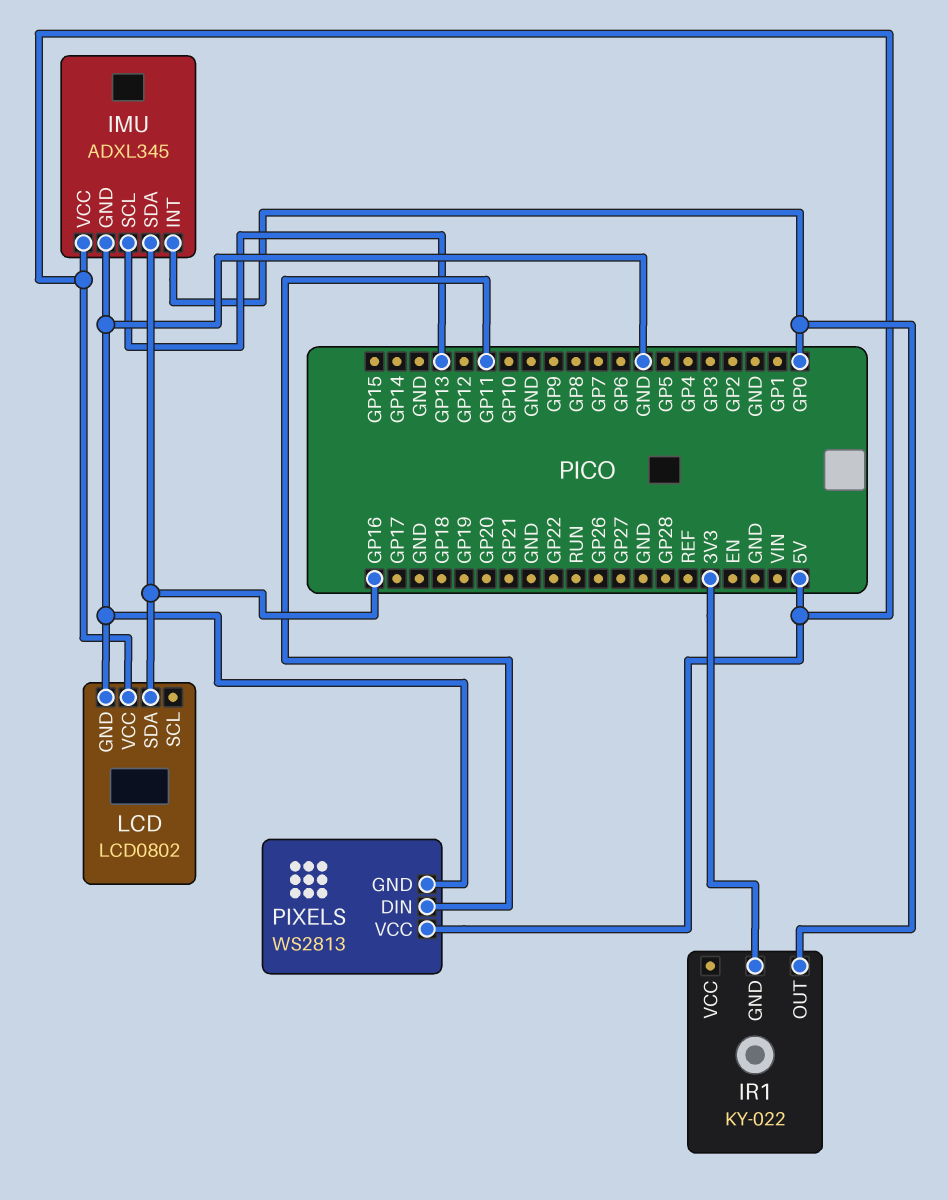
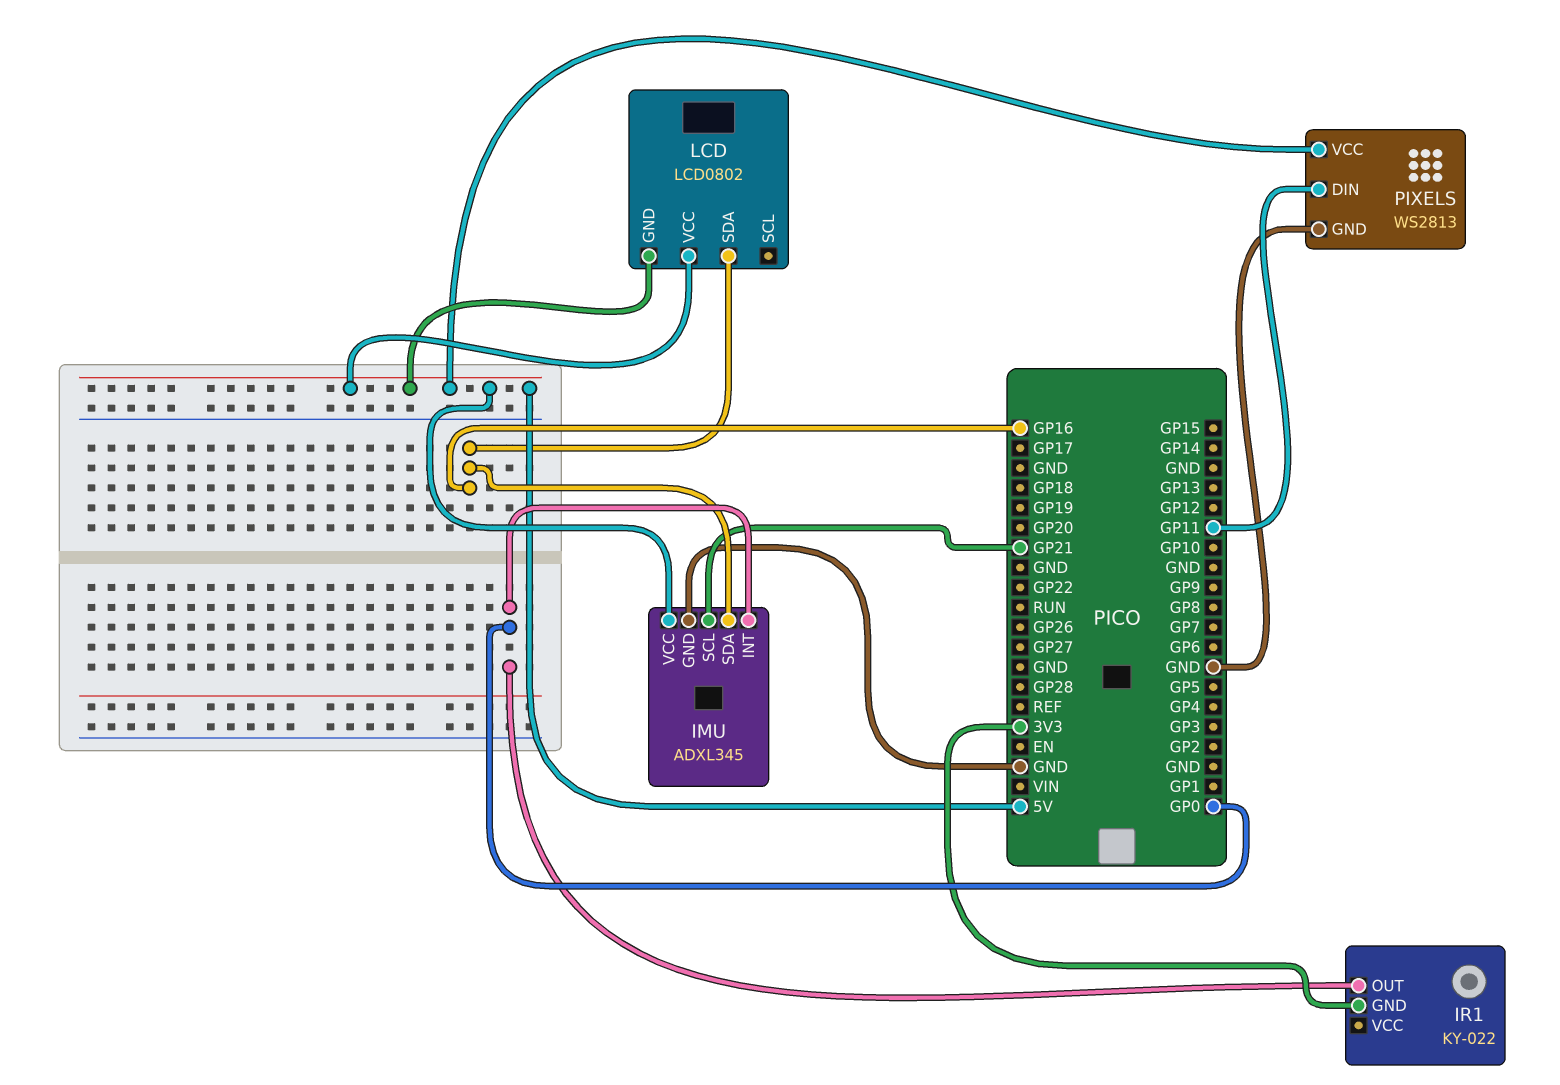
IMU pin SCL: GP13 -> GP21
LCD pin GND: GND -> 5V

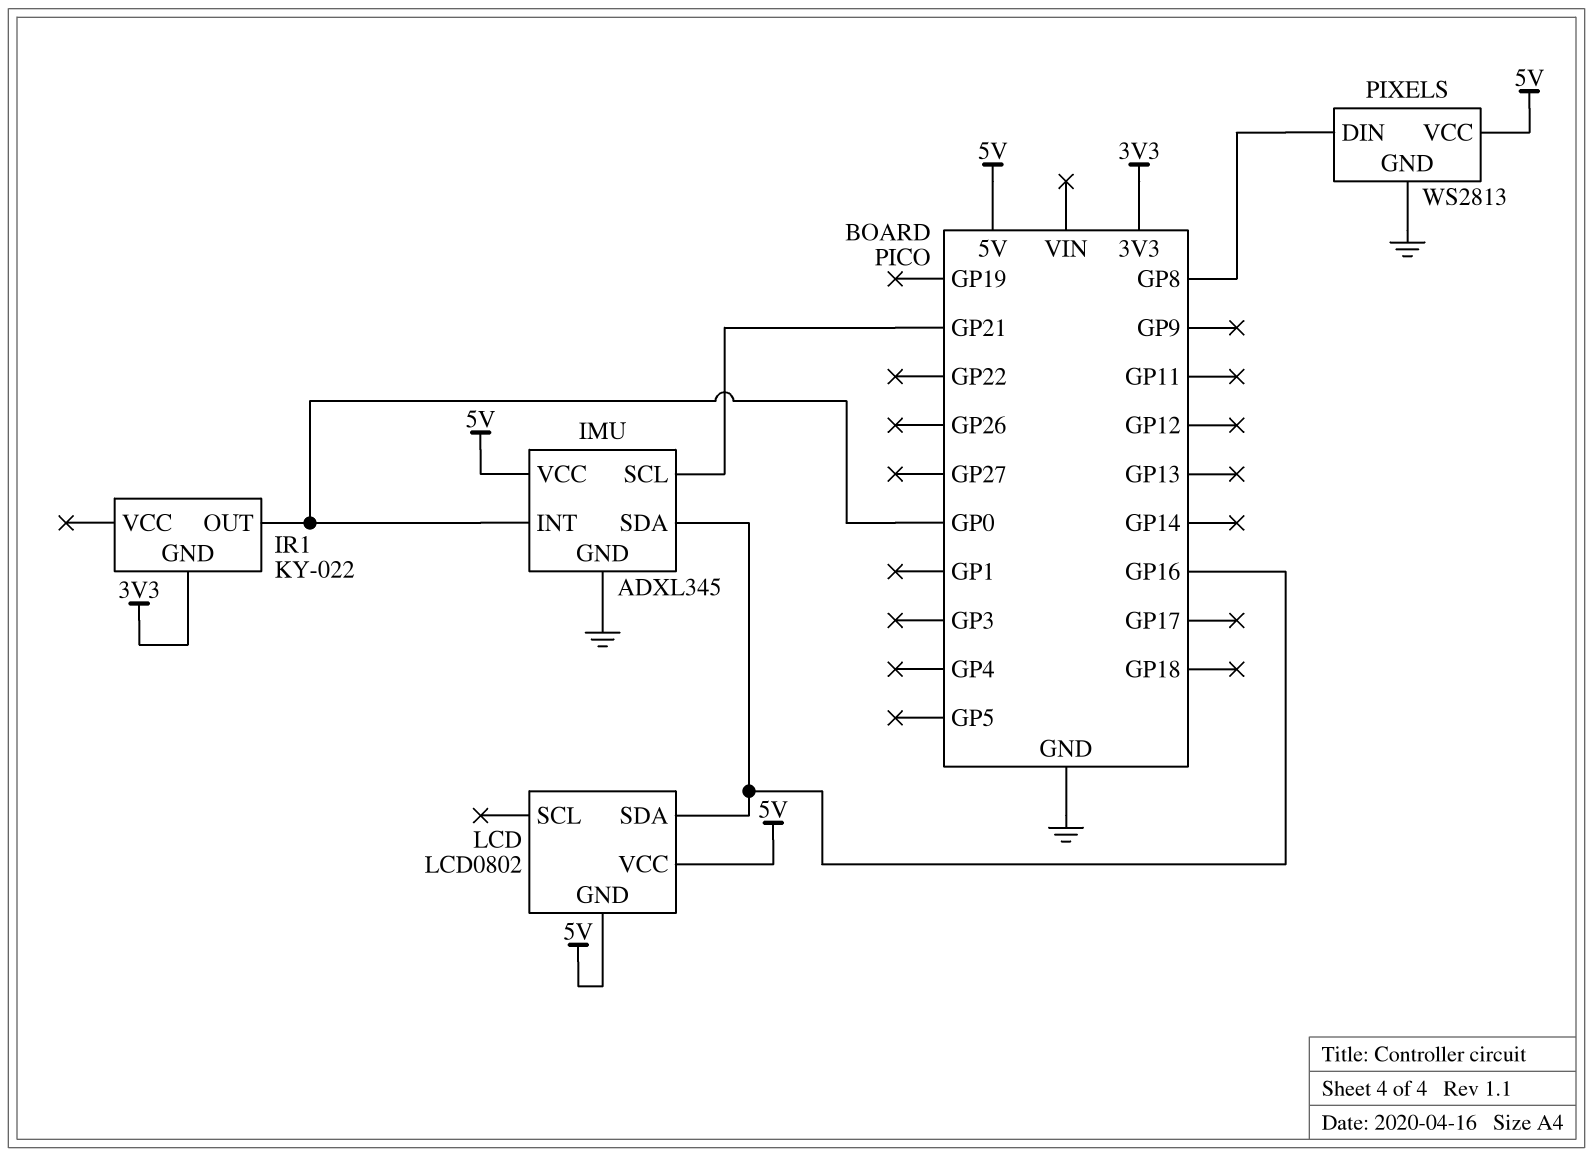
PIXELS pin DIN: GP11 -> GP8

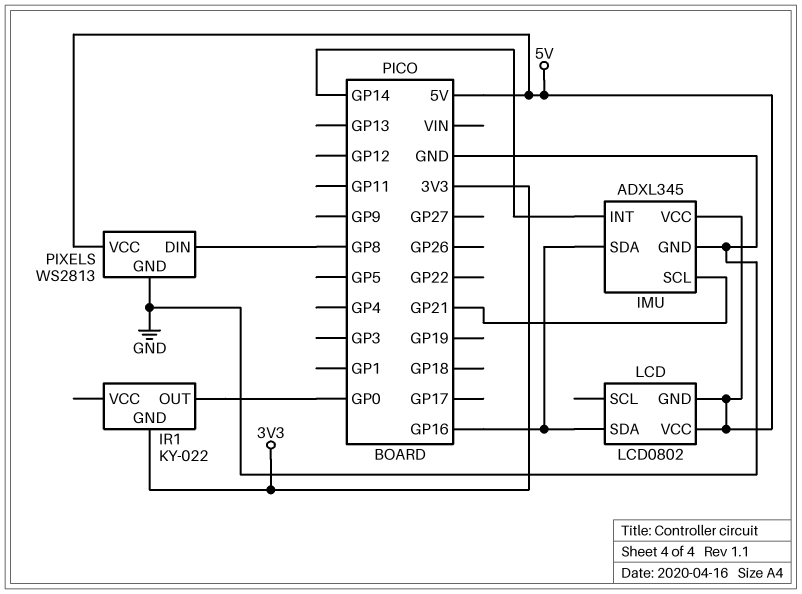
IMU pin INT: GP0 -> GP14

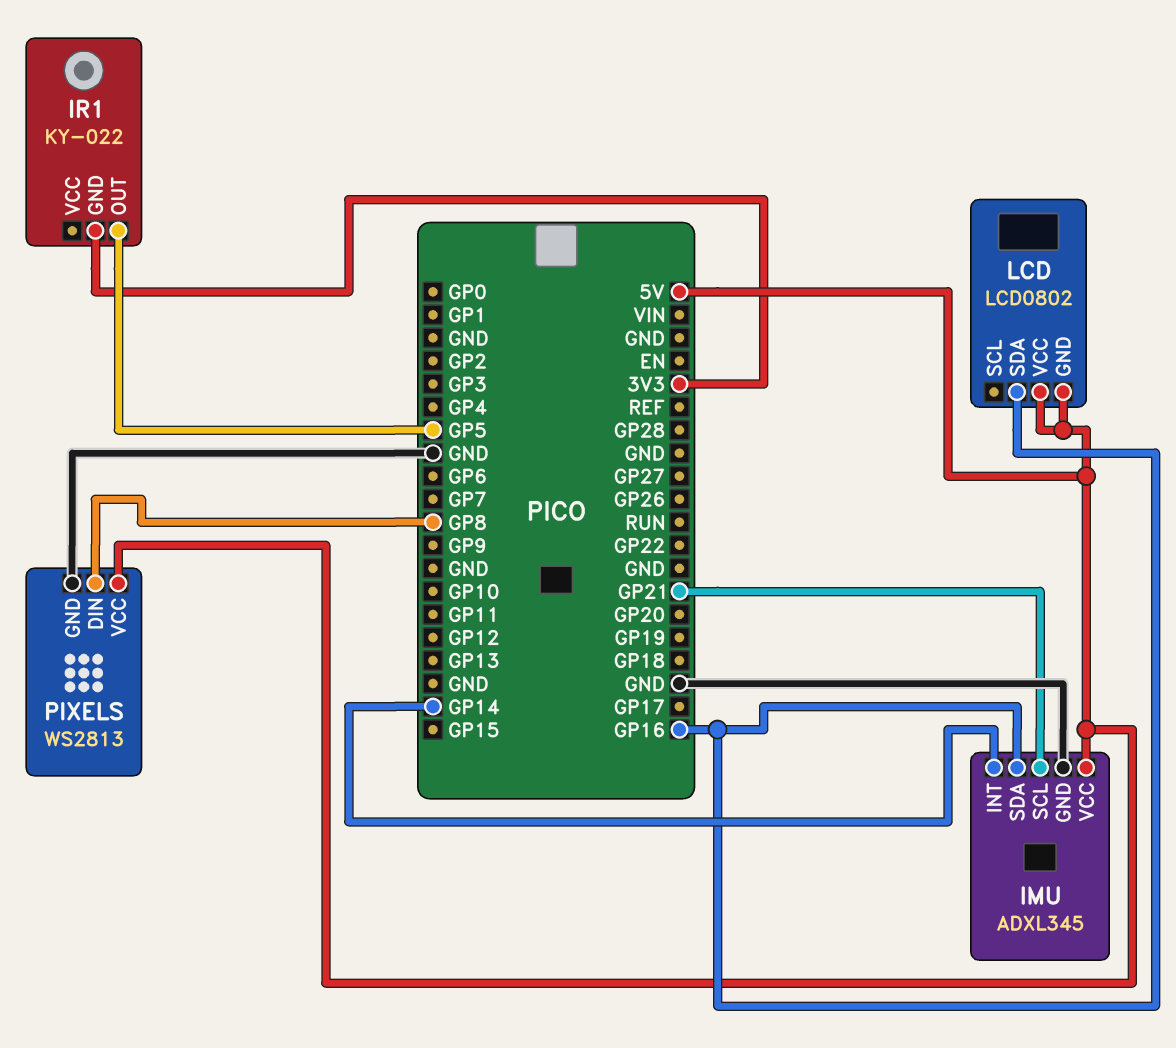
IR1 pin OUT: GP0 -> GP5

